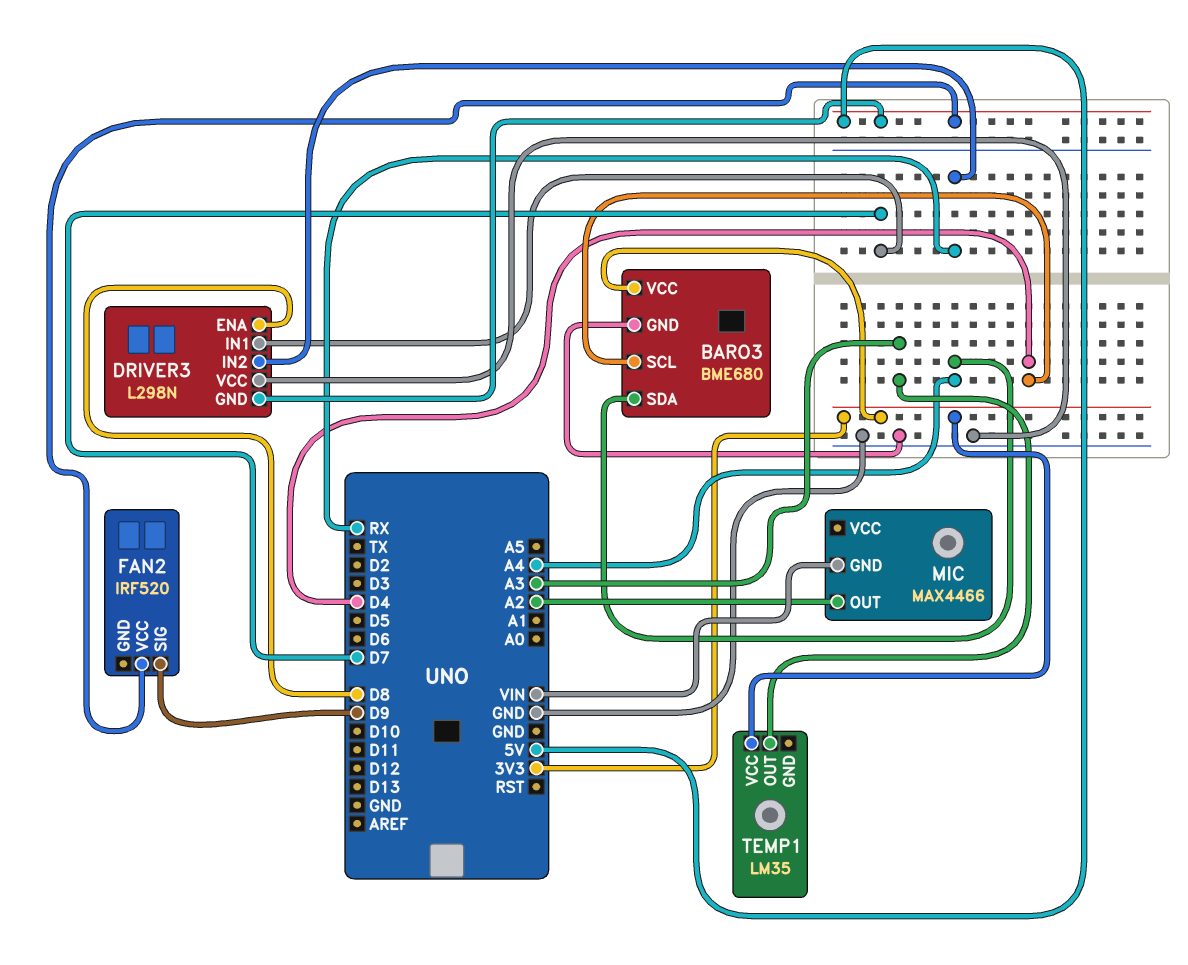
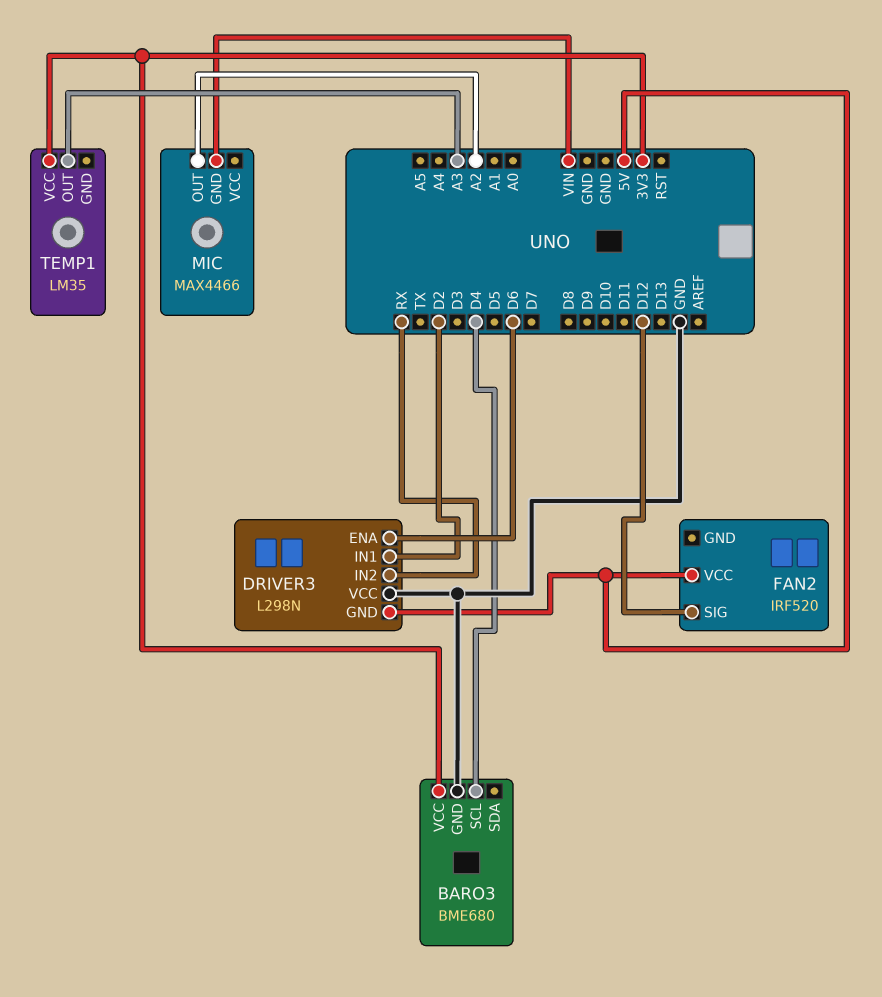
BARO3 pin SDA: A4 -> none
DRIVER3 pin ENA: D8 -> D6
DRIVER3 pin IN1: D7 -> D2
FAN2 pin SIG: D9 -> D12

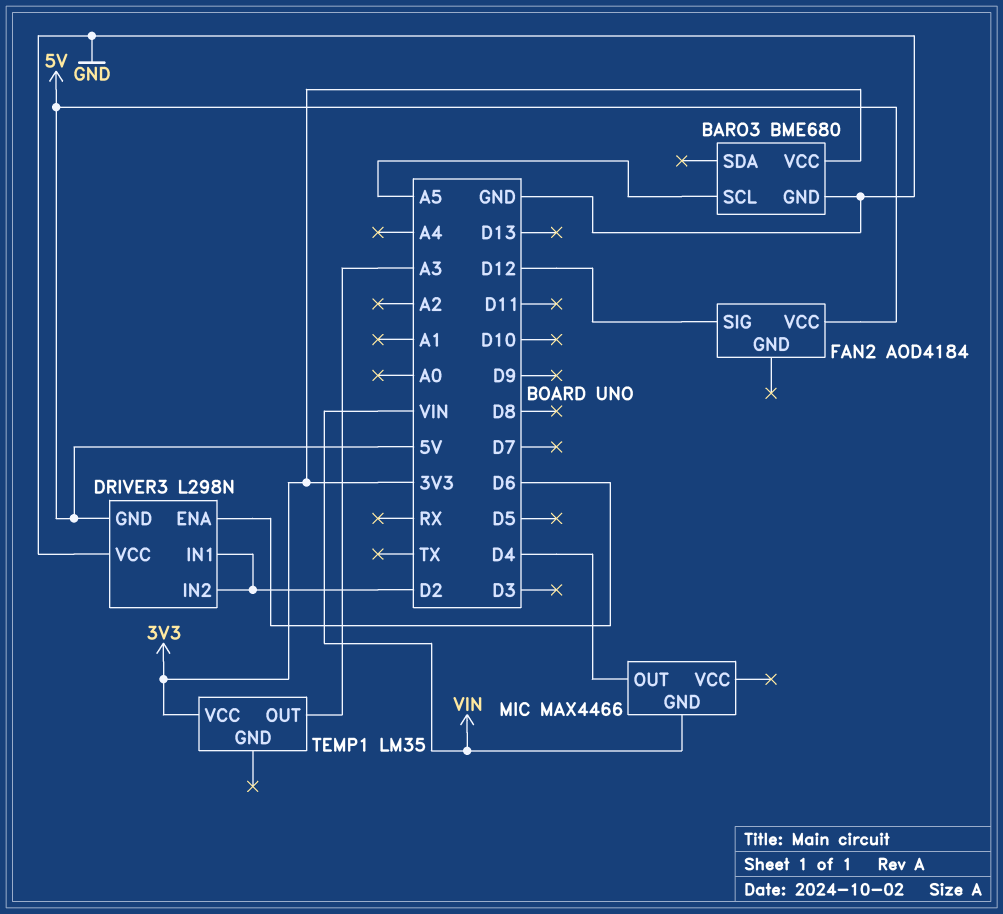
BARO3 pin SCL: D4 -> A5
DRIVER3 pin IN2: RX -> D2
FAN2: IRF520 -> AOD4184
MIC pin OUT: A2 -> D4

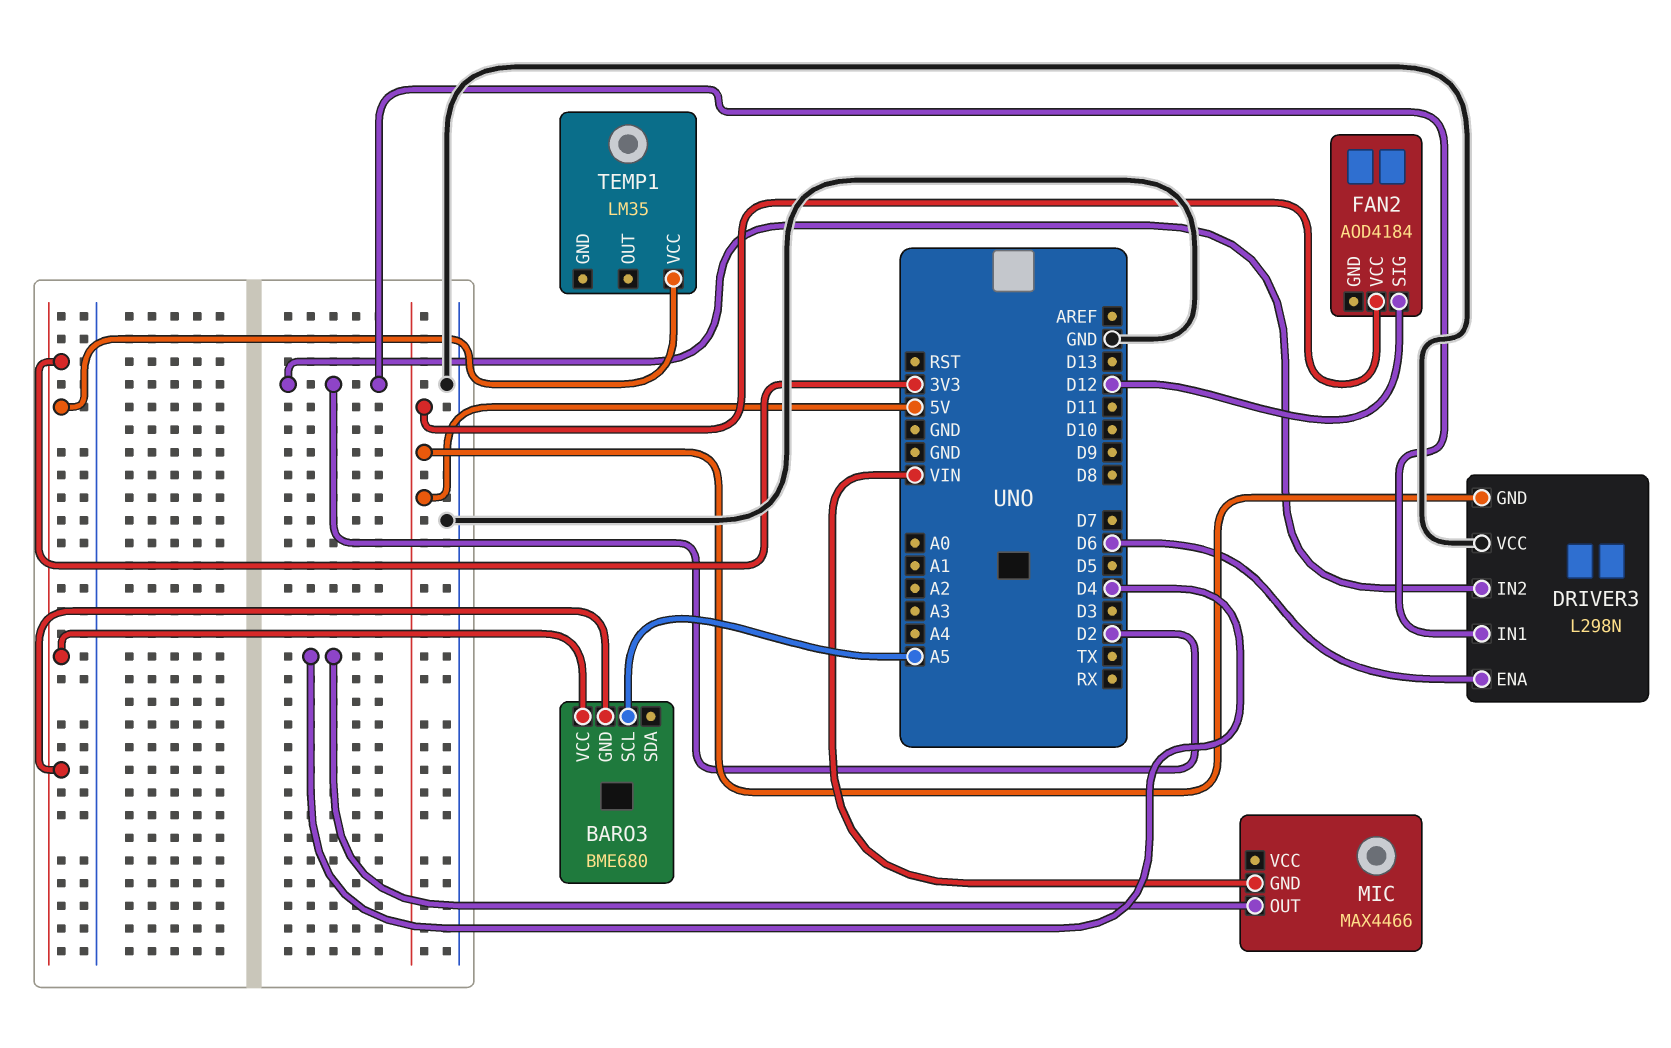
BARO3 pin GND: GND -> 3V3
TEMP1 pin OUT: A3 -> none

